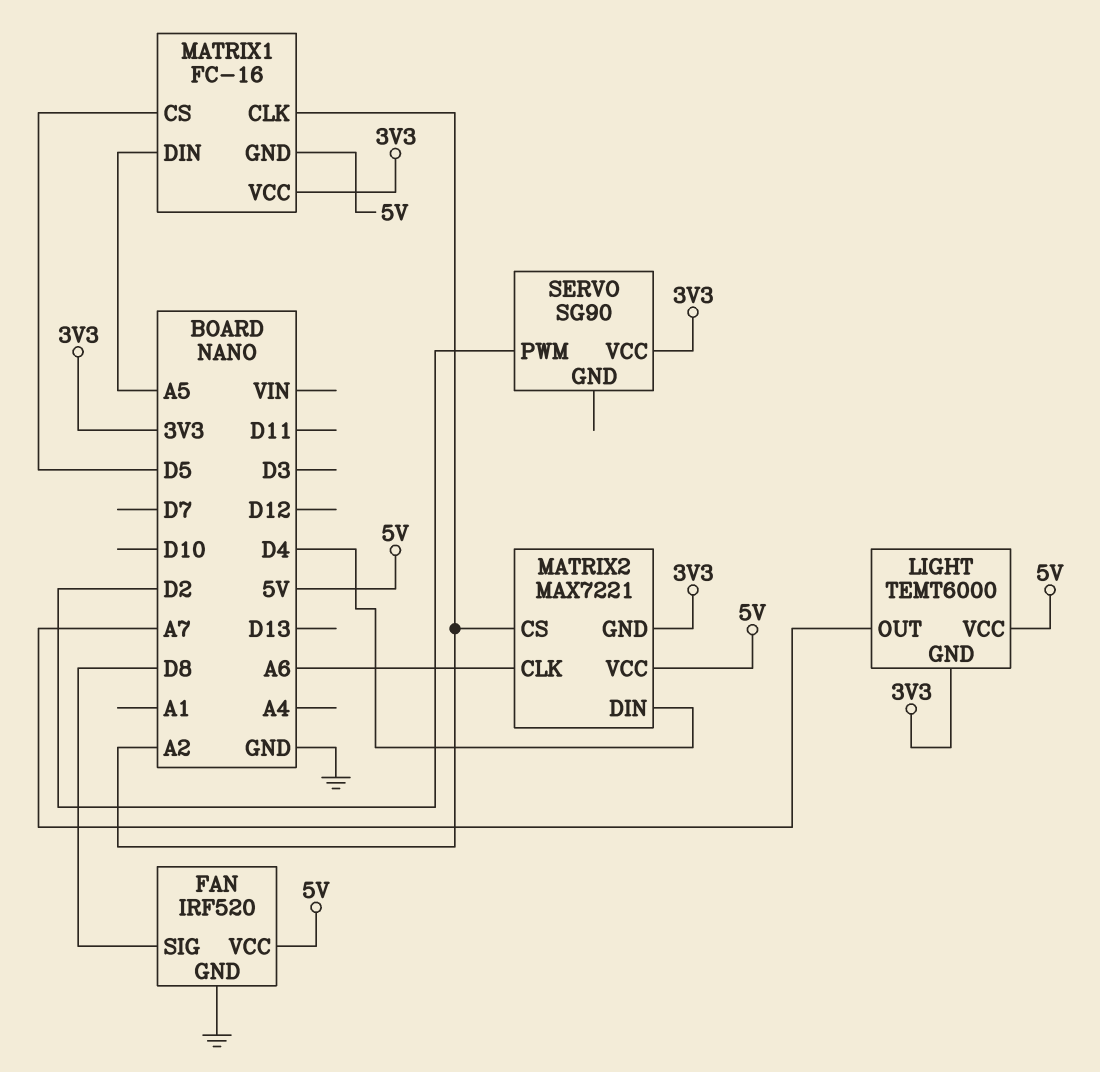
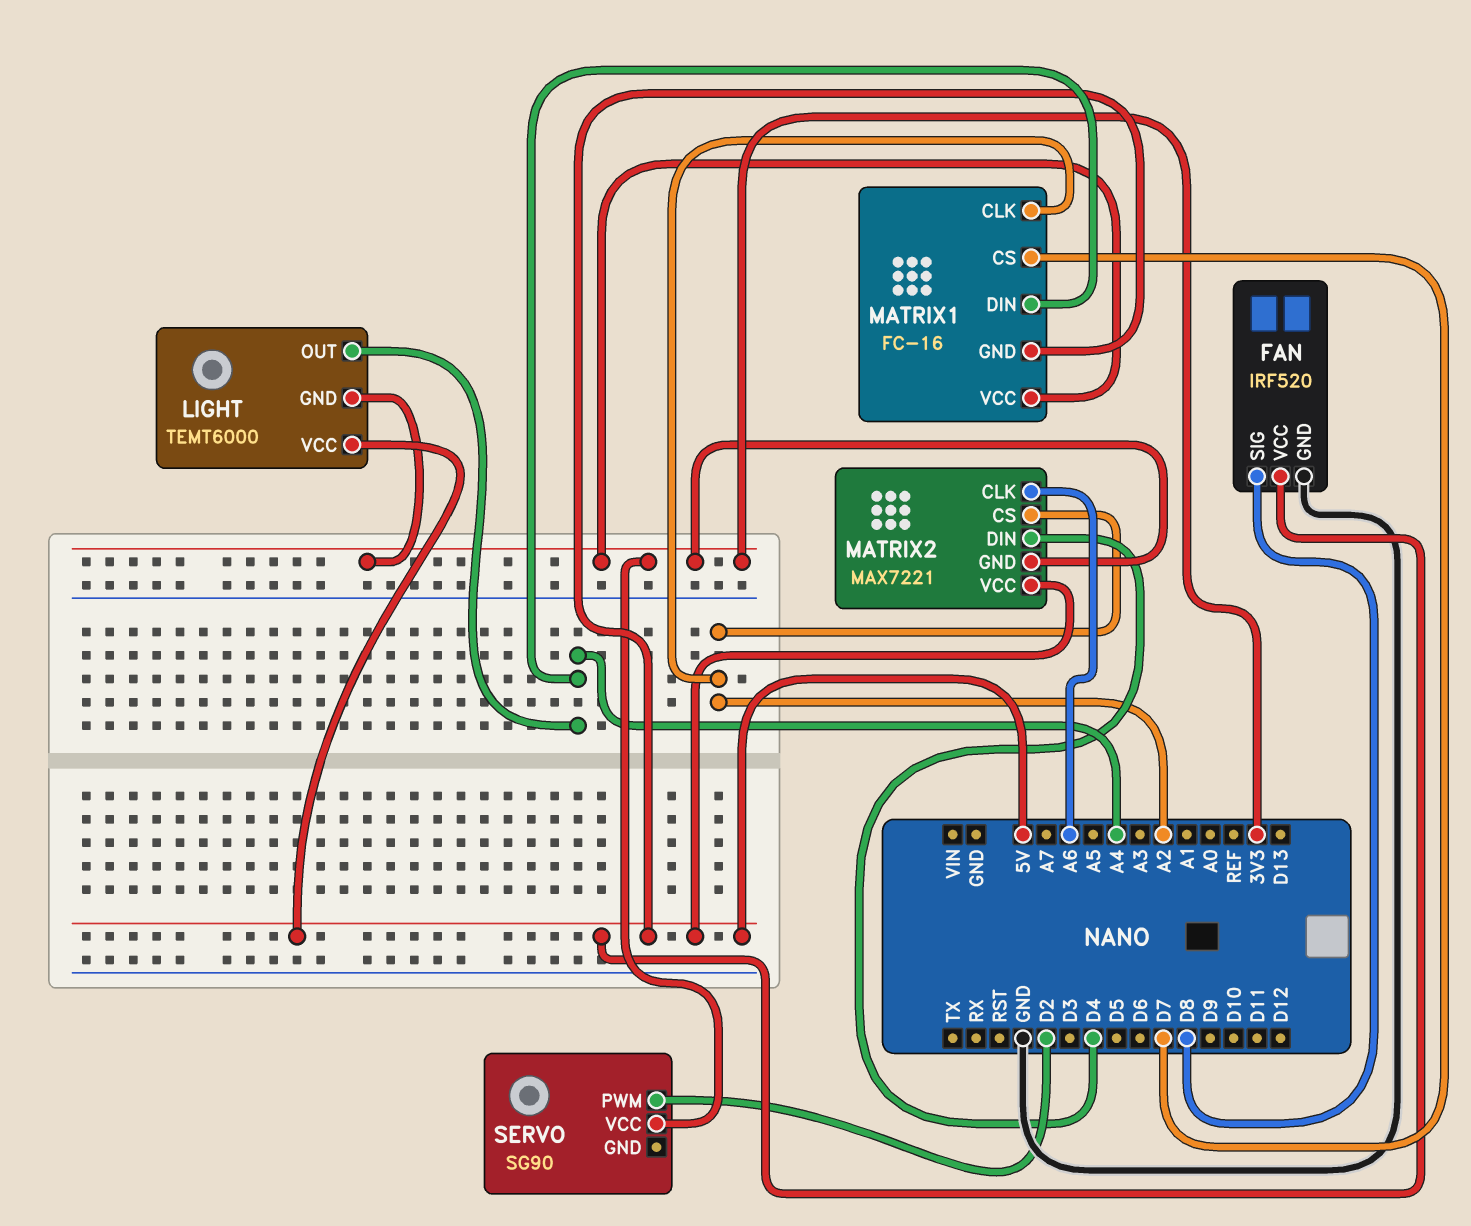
LIGHT pin OUT: A7 -> A4
MATRIX1 pin CS: D5 -> D7
MATRIX1 pin DIN: A5 -> A4

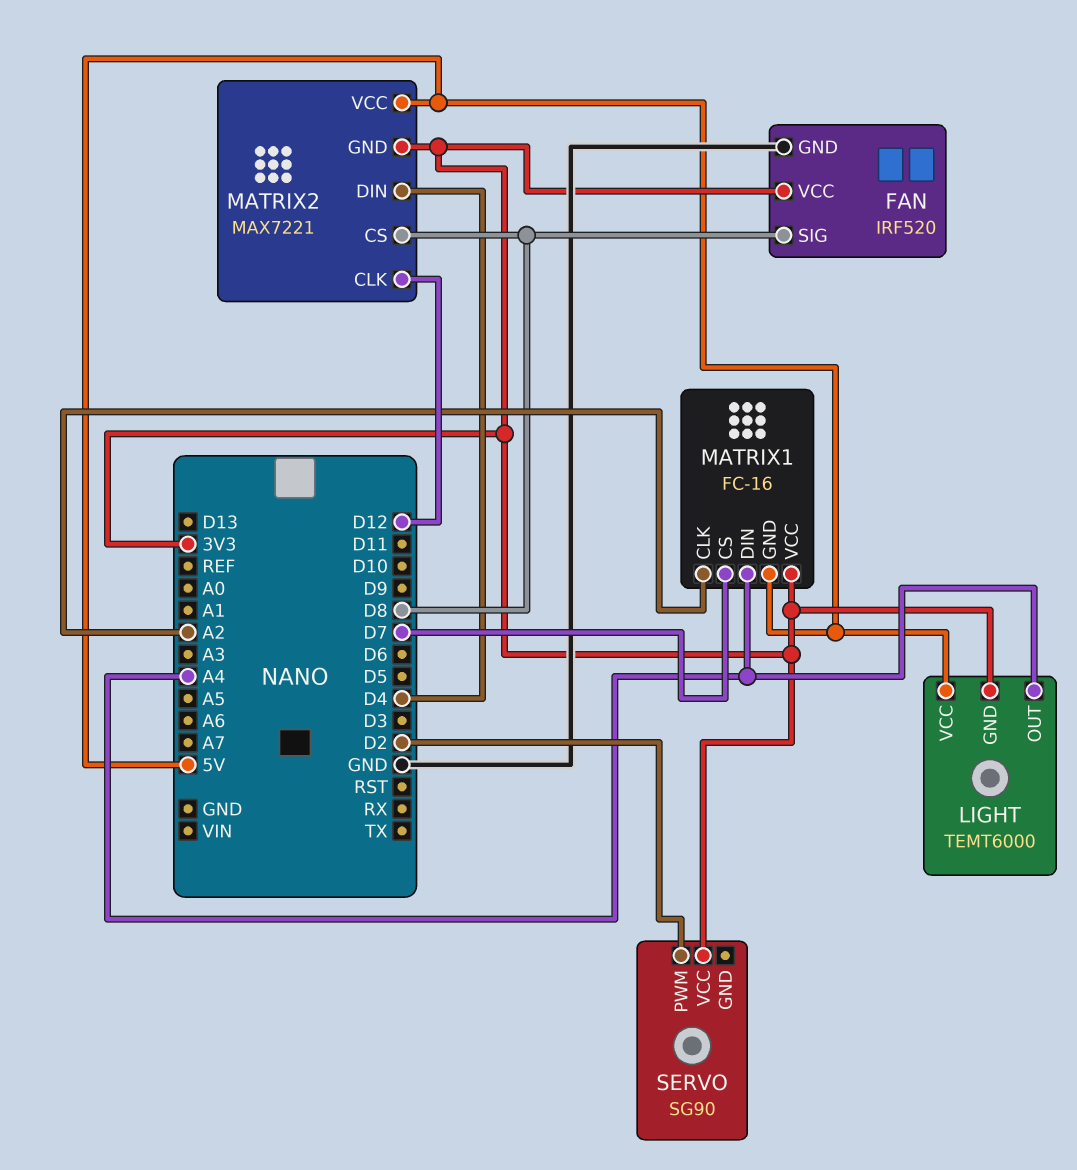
FAN pin VCC: 5V -> 3V3
MATRIX2 pin CLK: A6 -> D12
MATRIX2 pin CS: A2 -> D8

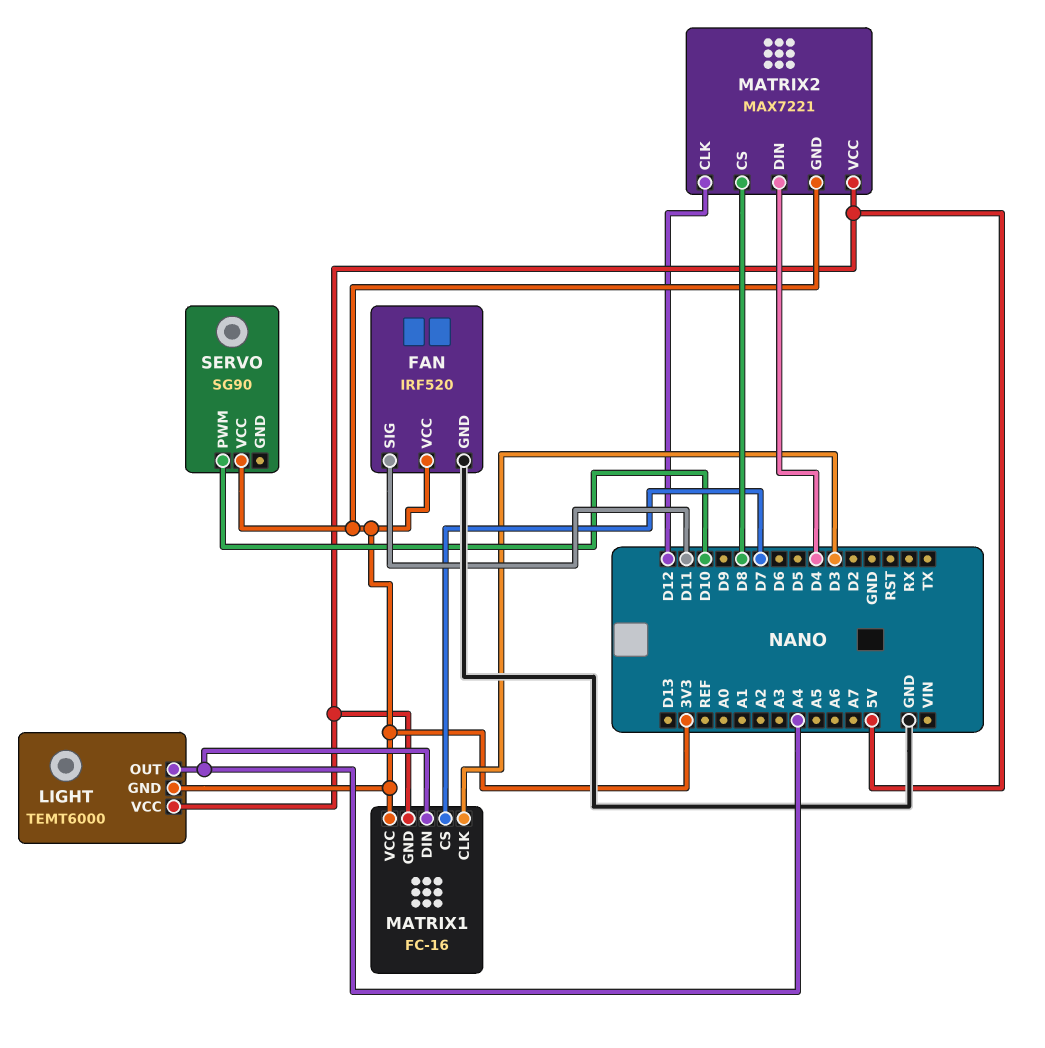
FAN pin SIG: D8 -> D11
MATRIX1 pin CLK: A2 -> D3
SERVO pin PWM: D2 -> D10

